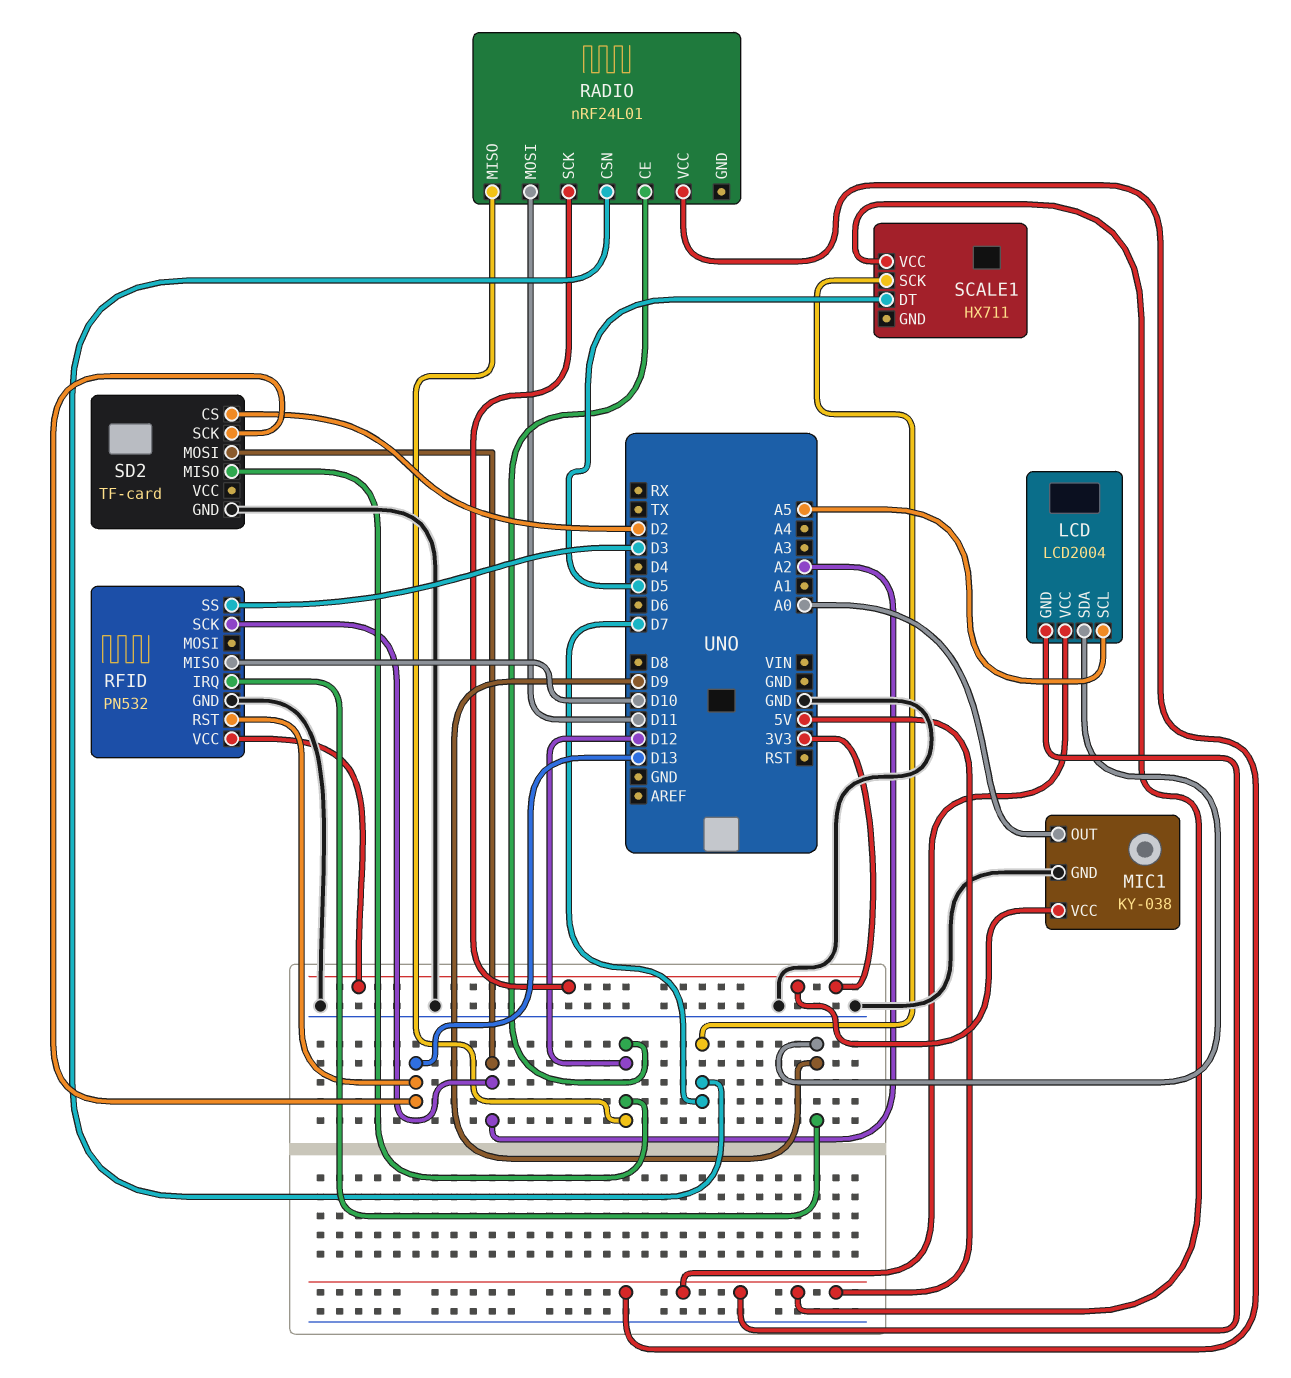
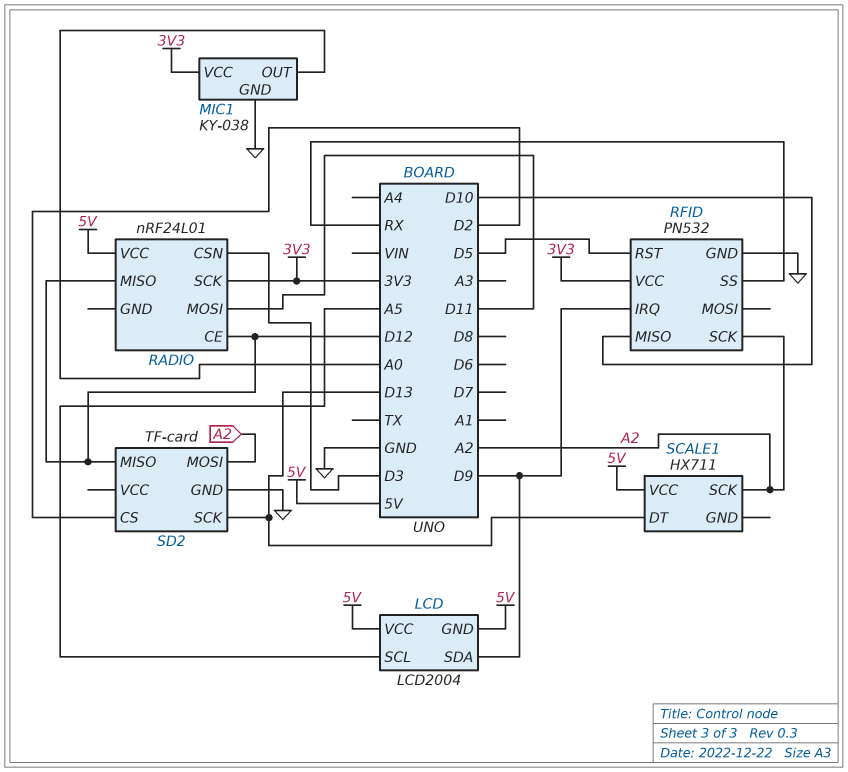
RADIO pin CSN: D7 -> D3
RFID pin RST: D13 -> D5
RFID pin SS: D3 -> RX
SCALE1 pin DT: D5 -> D13
SCALE1 pin SCK: D7 -> A2

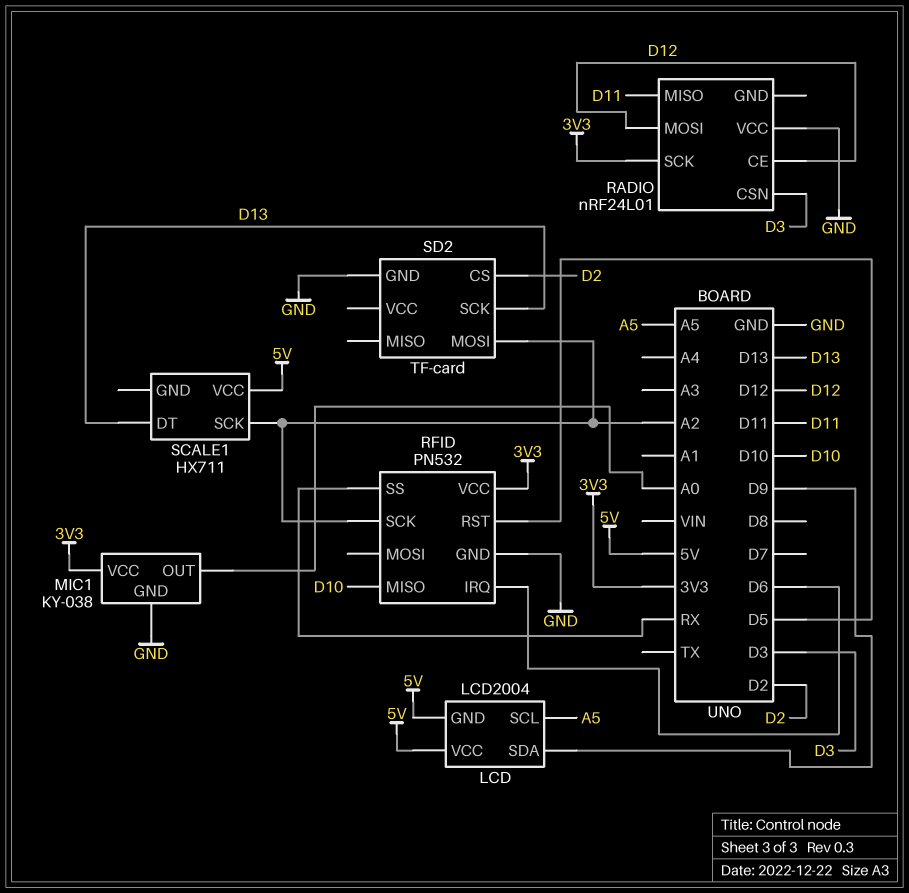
RADIO pin MISO: D12 -> D11
RADIO pin MOSI: D11 -> D12
RADIO pin VCC: 5V -> GND
RFID pin IRQ: D9 -> D6
SD2 pin MISO: D12 -> none

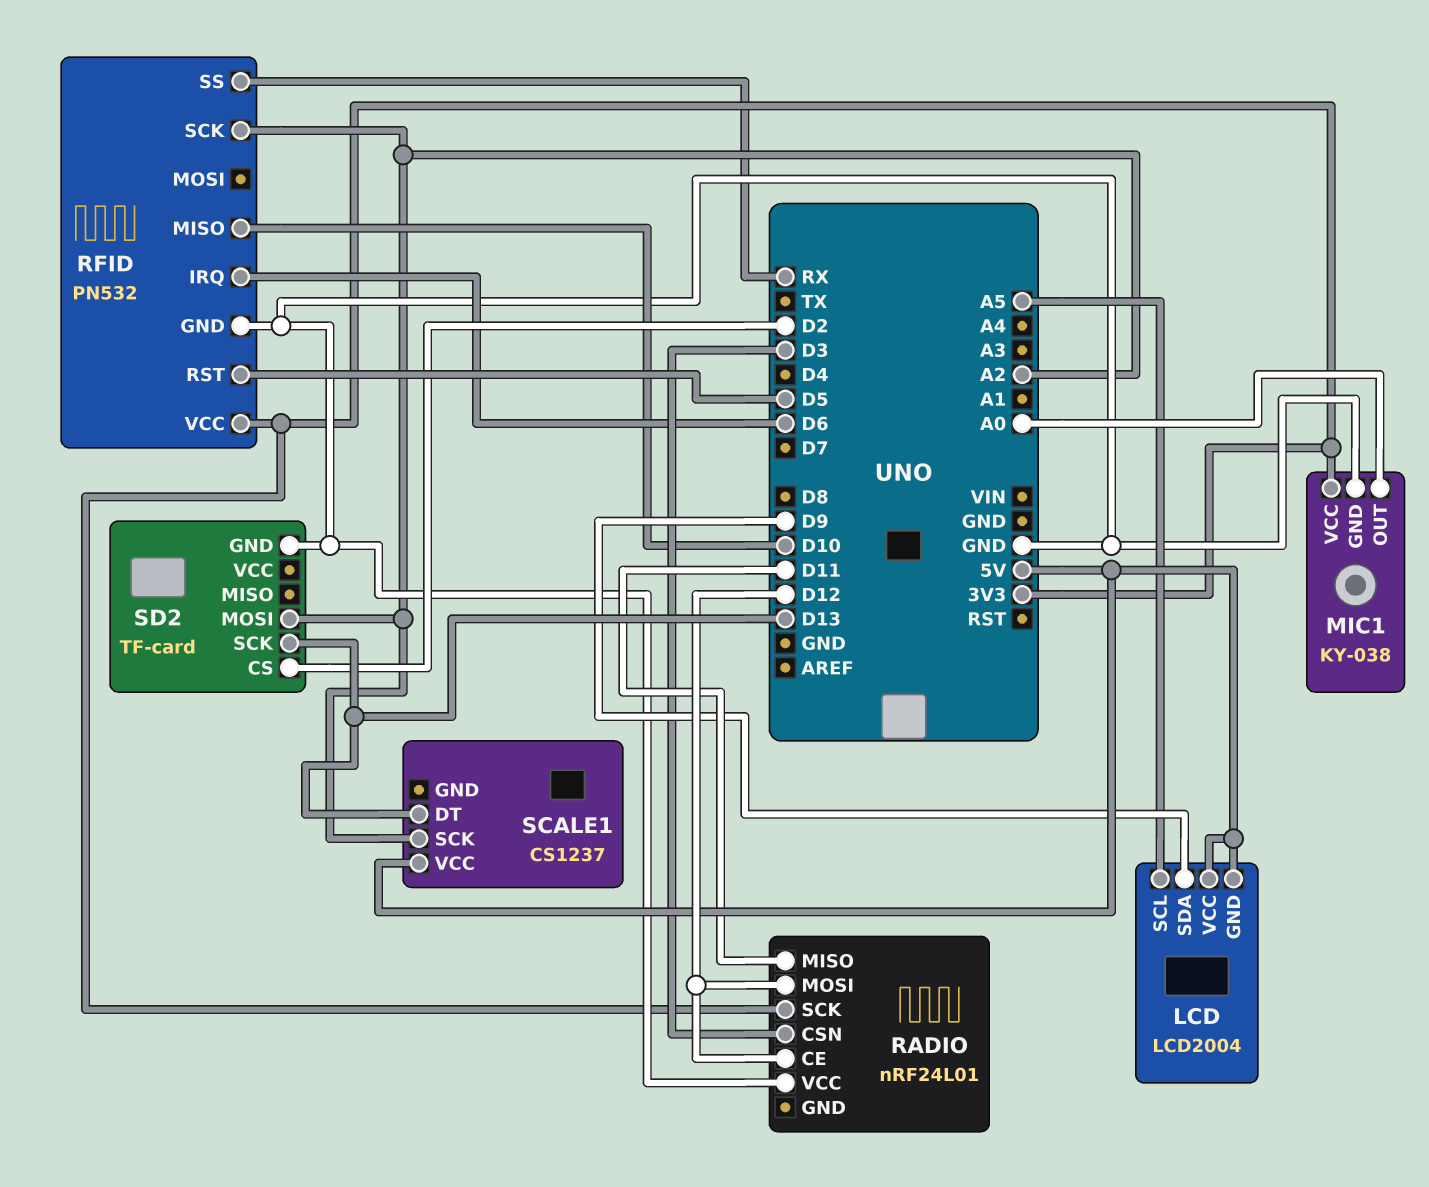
SCALE1: HX711 -> CS1237

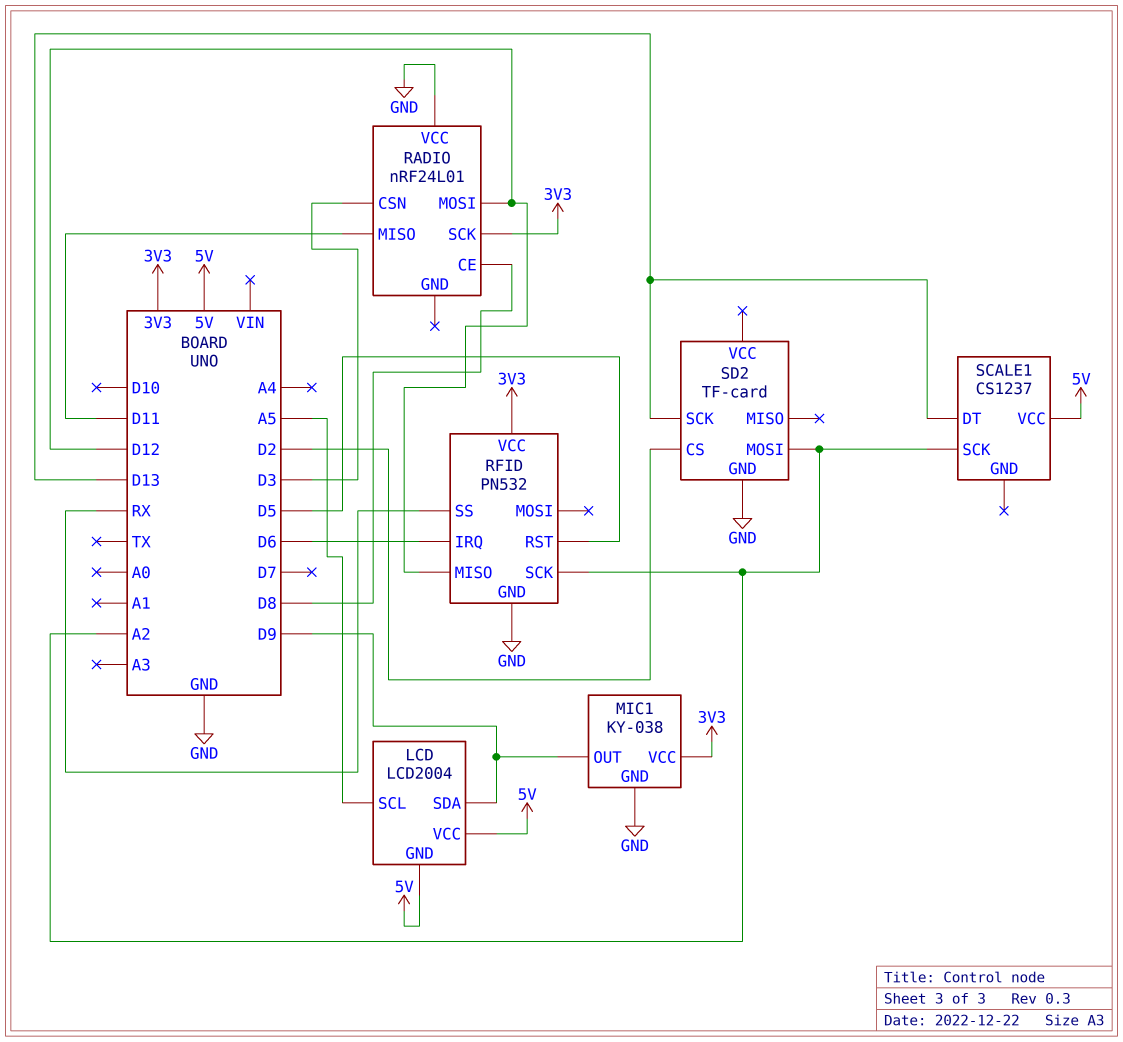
MIC1 pin OUT: A0 -> D9
RADIO pin CE: D12 -> D8
RFID pin MISO: D10 -> D12

